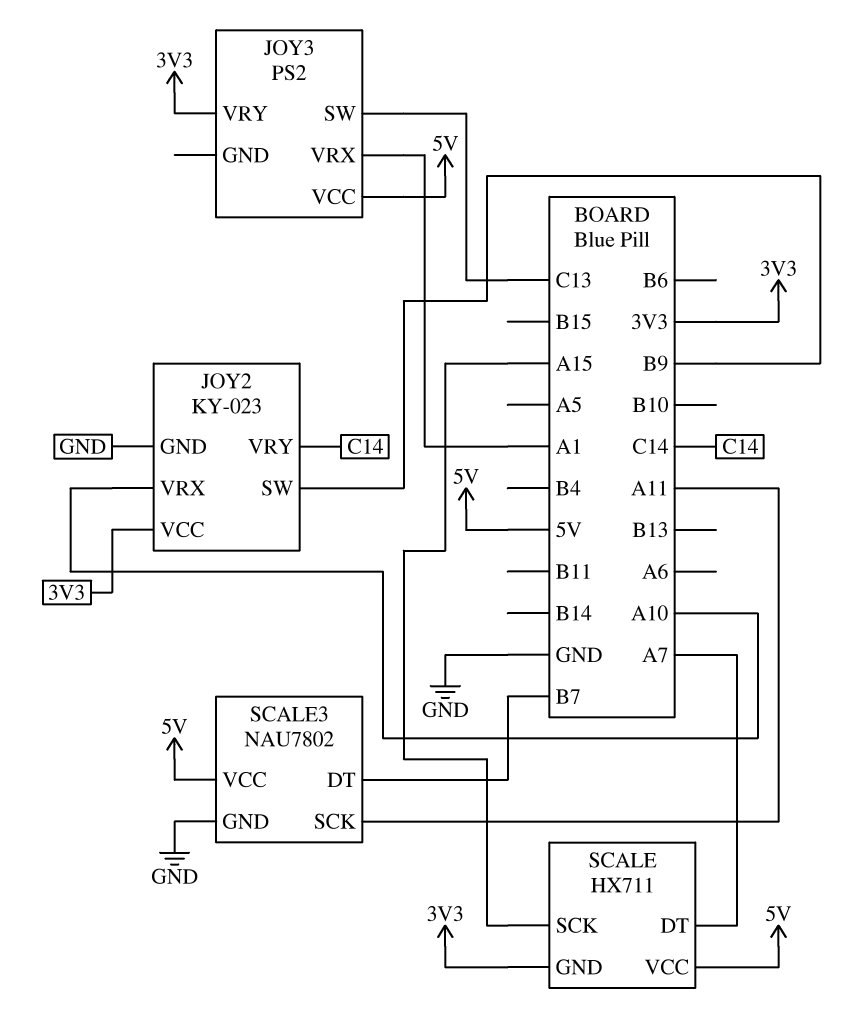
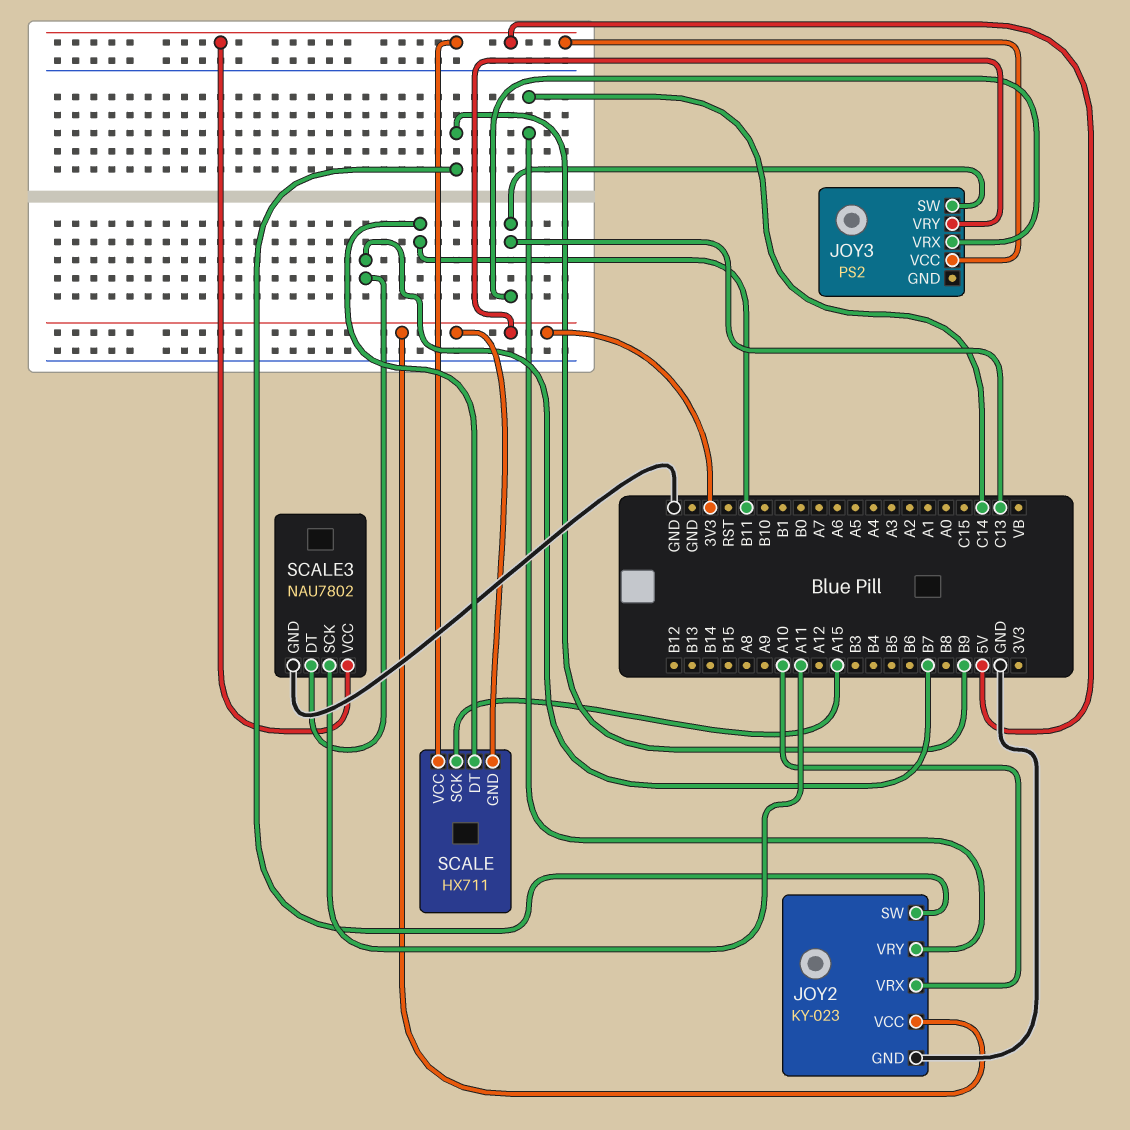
JOY3 pin VRX: A1 -> C13
SCALE pin DT: A7 -> B11

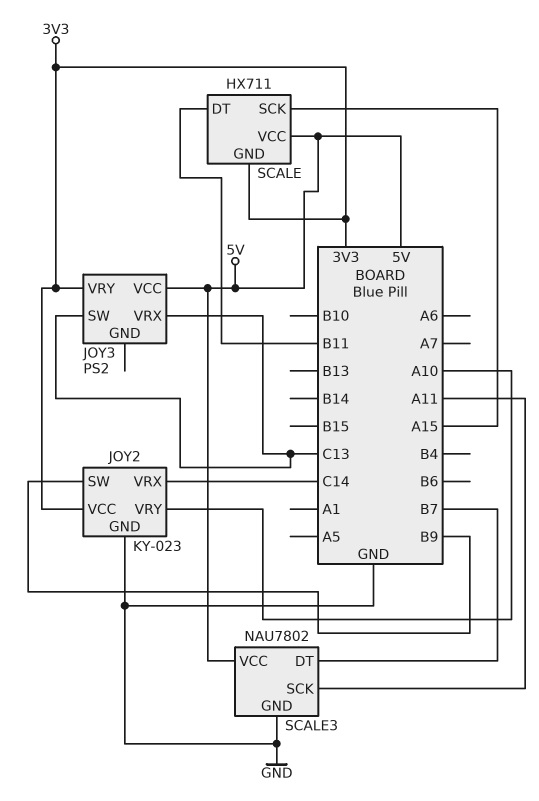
JOY2 pin VRX: A10 -> C14
JOY2 pin VRY: C14 -> A10

